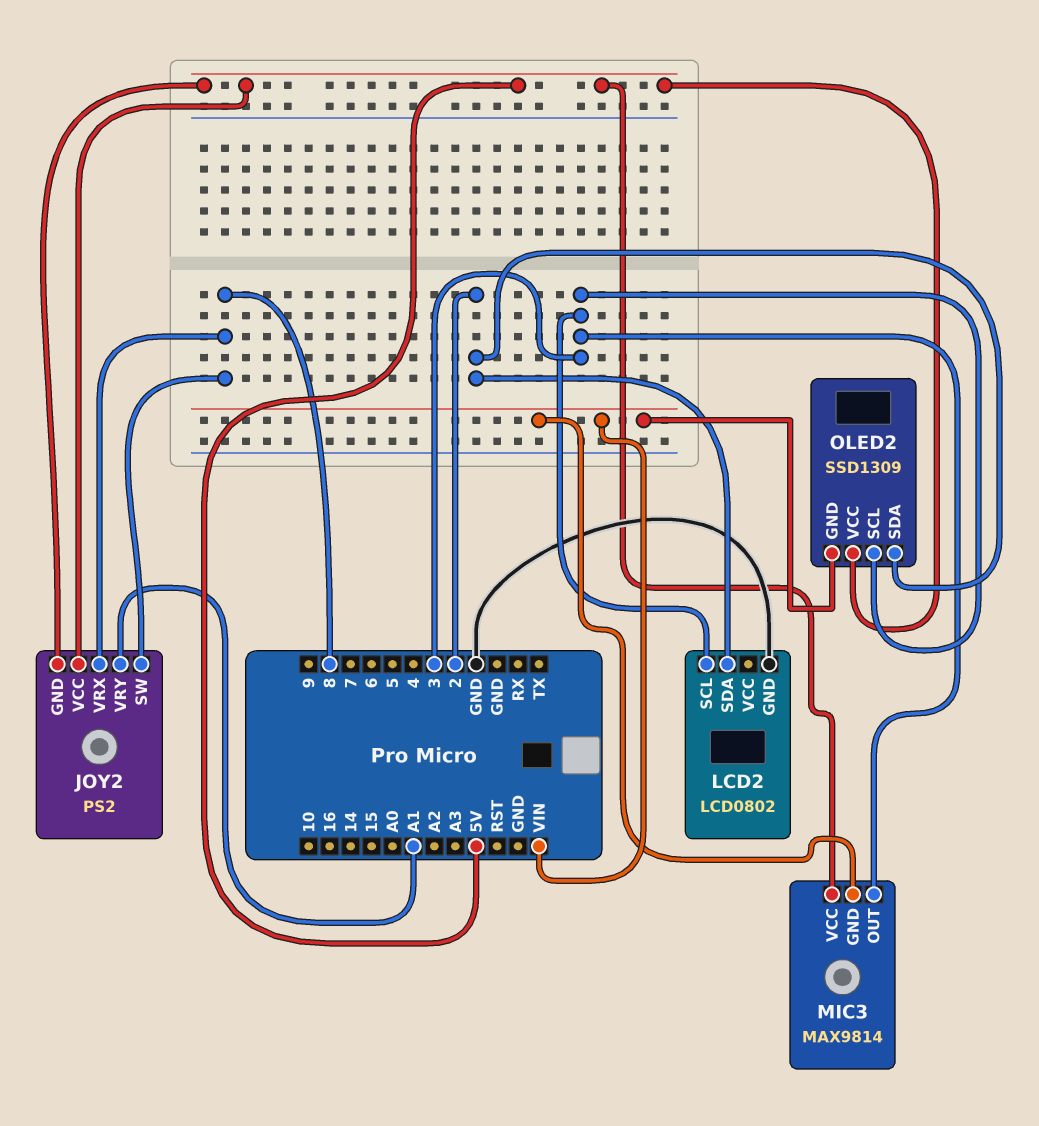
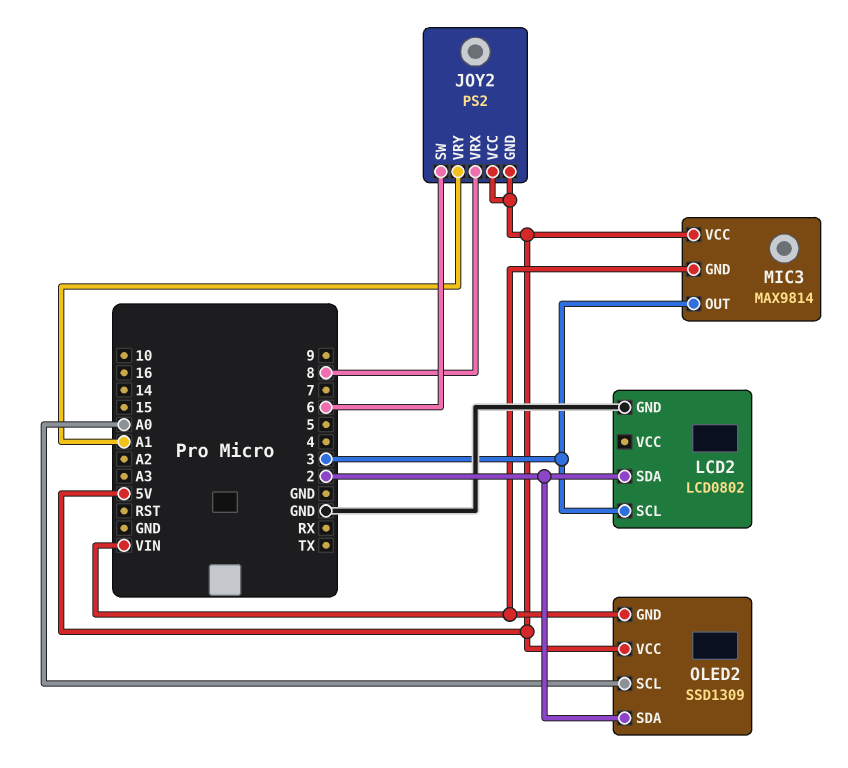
JOY2 pin SW: 8 -> 6
OLED2 pin SCL: 3 -> A0

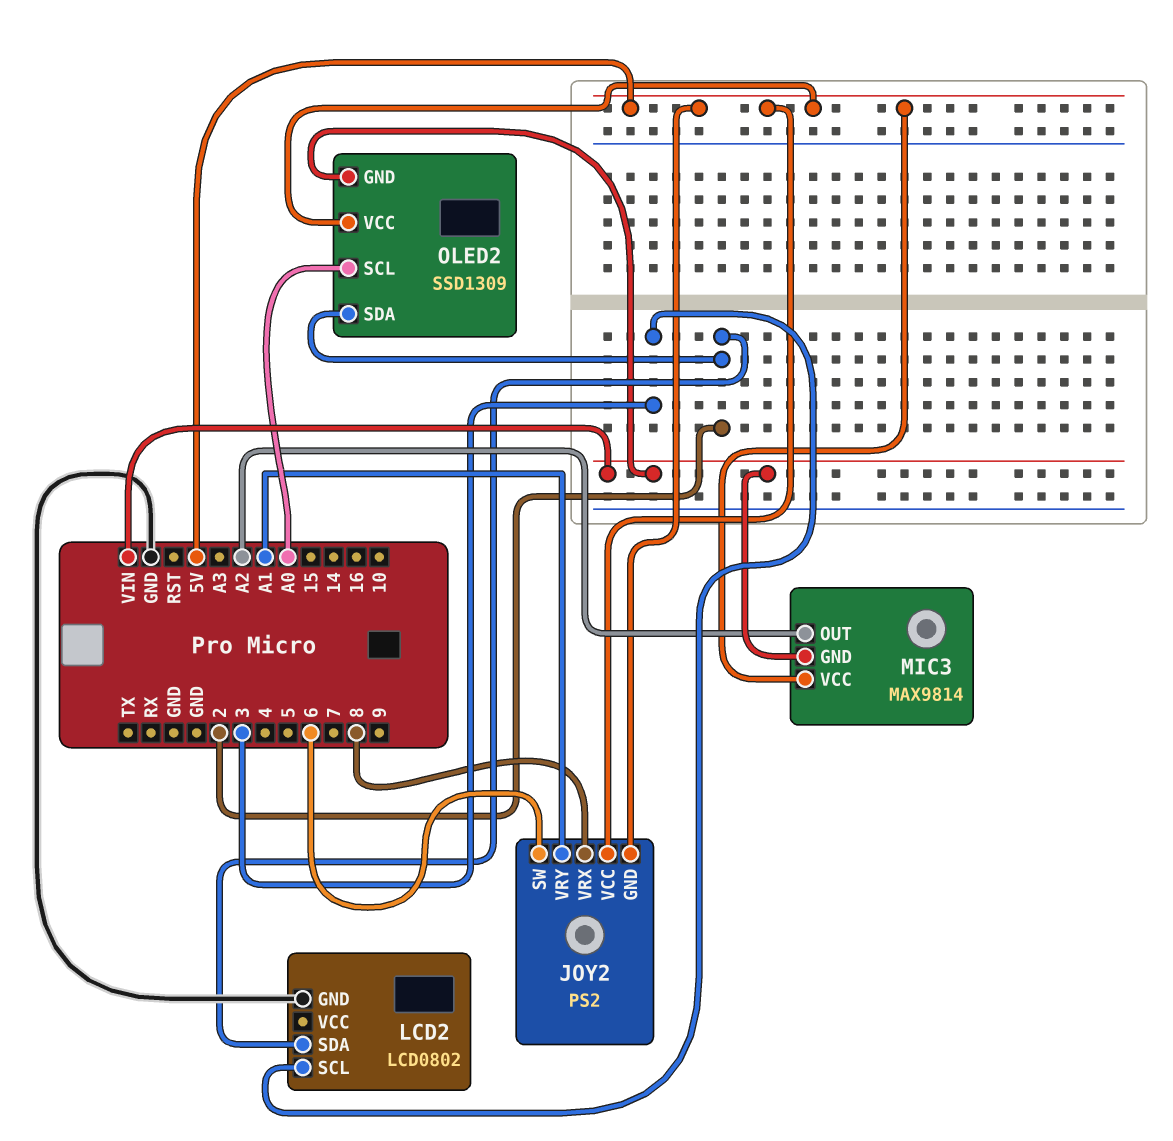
MIC3 pin OUT: 3 -> A2

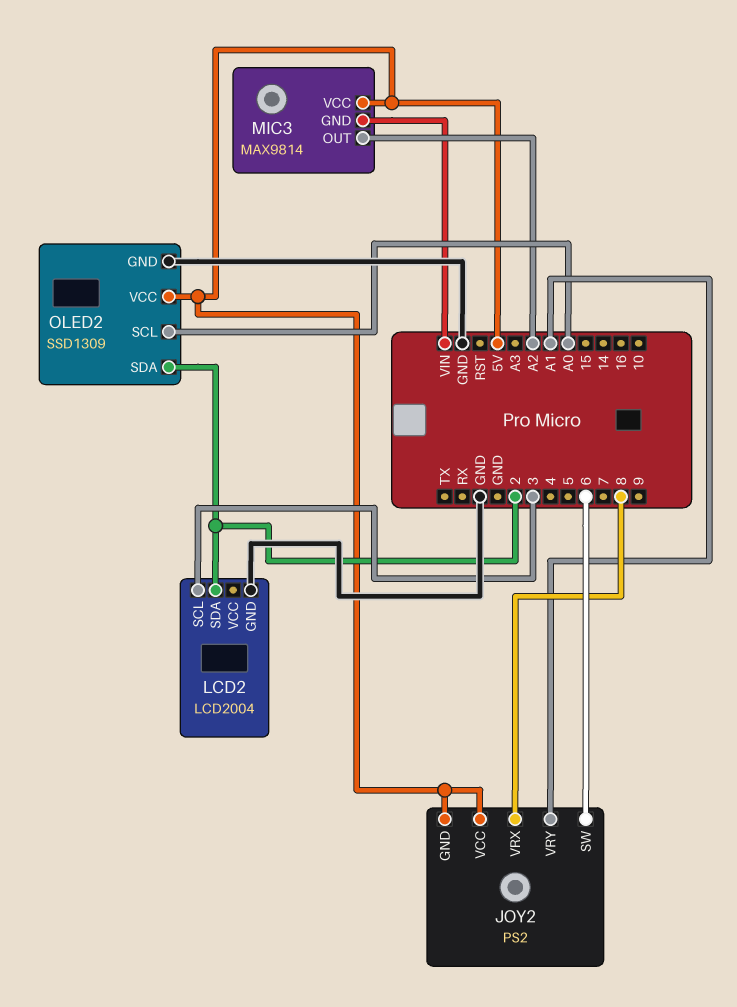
LCD2: LCD0802 -> LCD2004
OLED2 pin GND: VIN -> GND

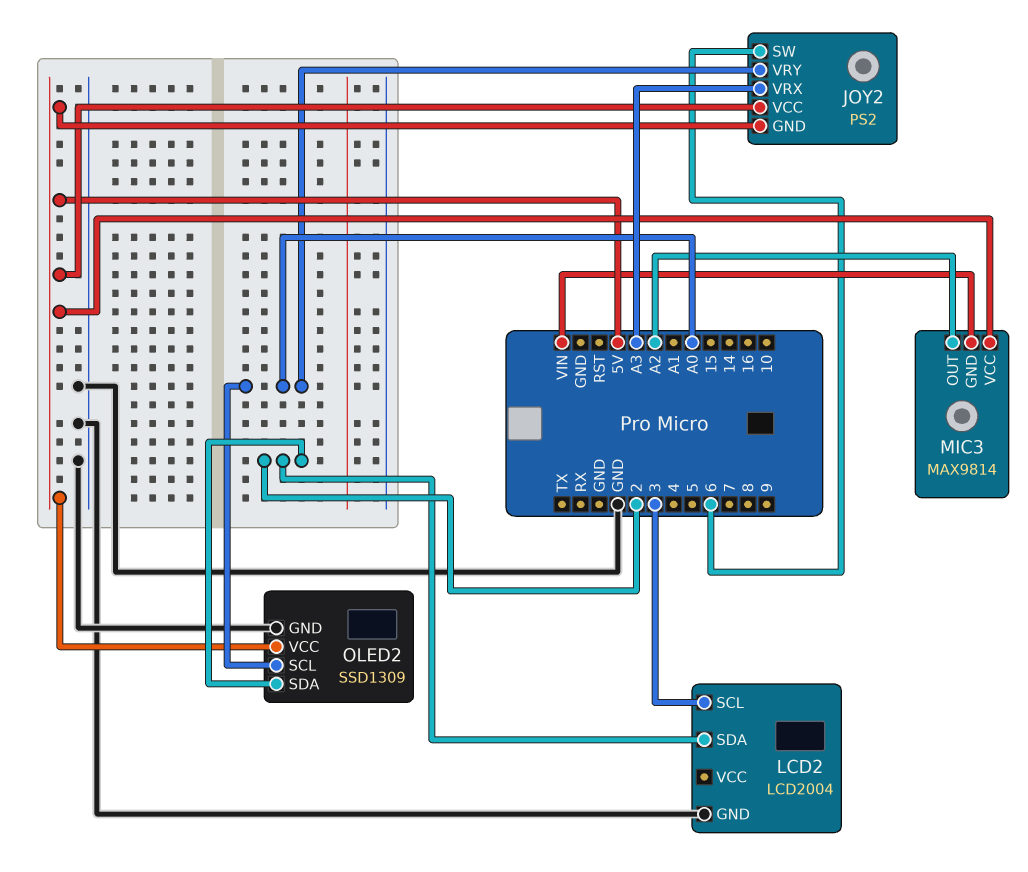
JOY2 pin VRX: 8 -> A3
JOY2 pin VRY: A1 -> A0

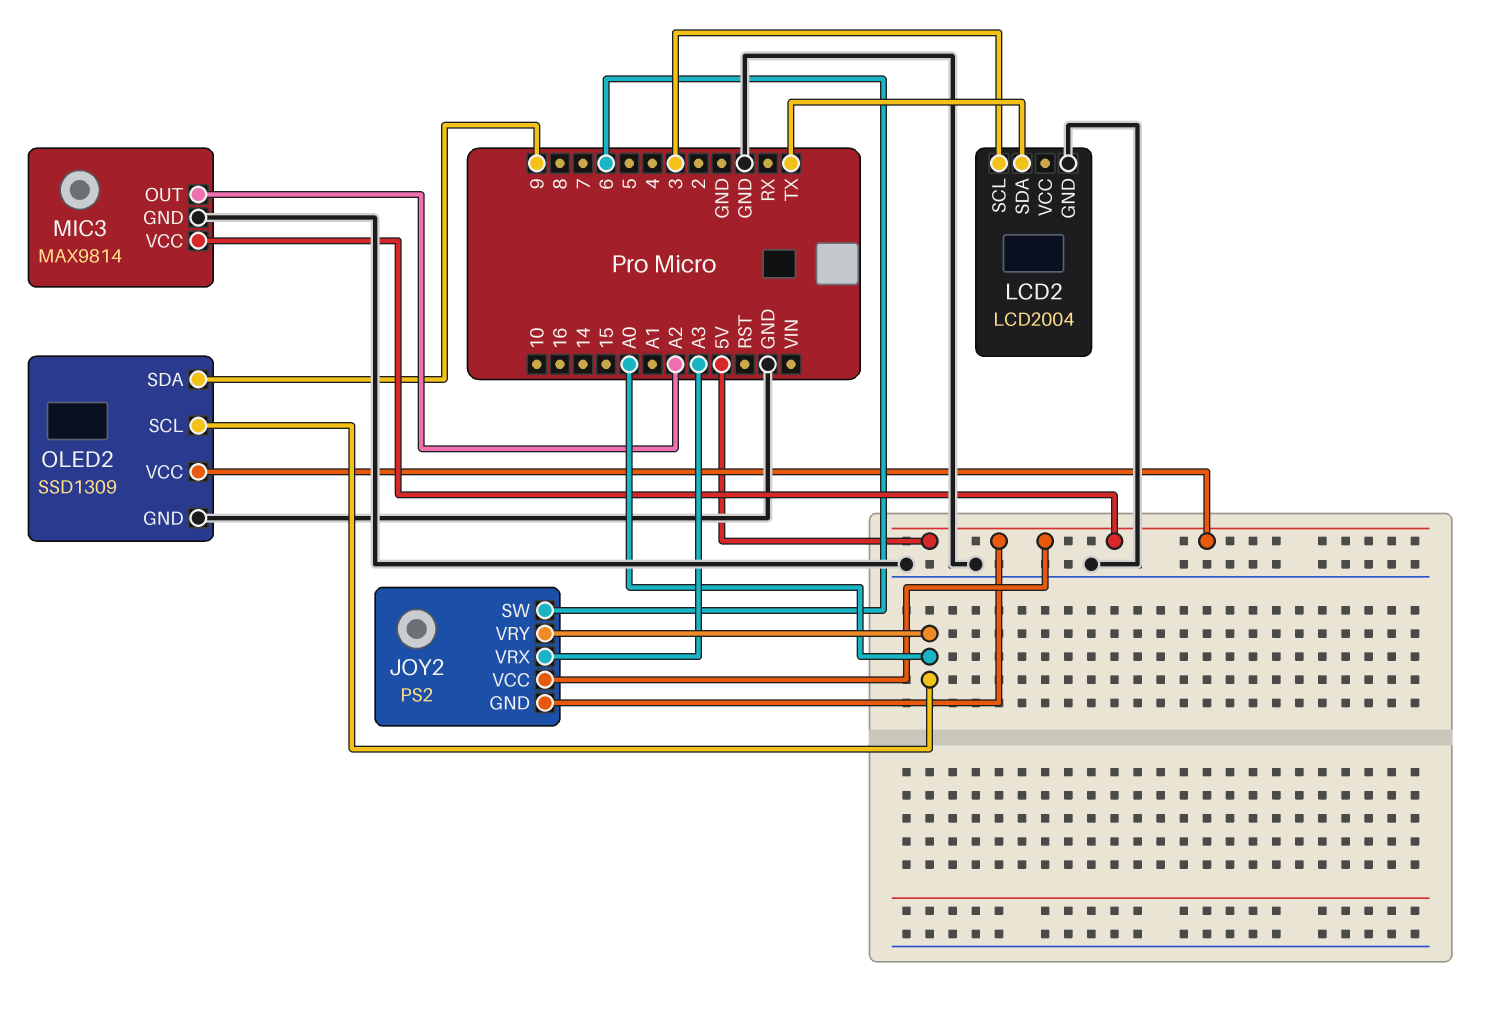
LCD2 pin SDA: 2 -> TX
MIC3 pin GND: VIN -> GND
OLED2 pin SDA: 2 -> 9

